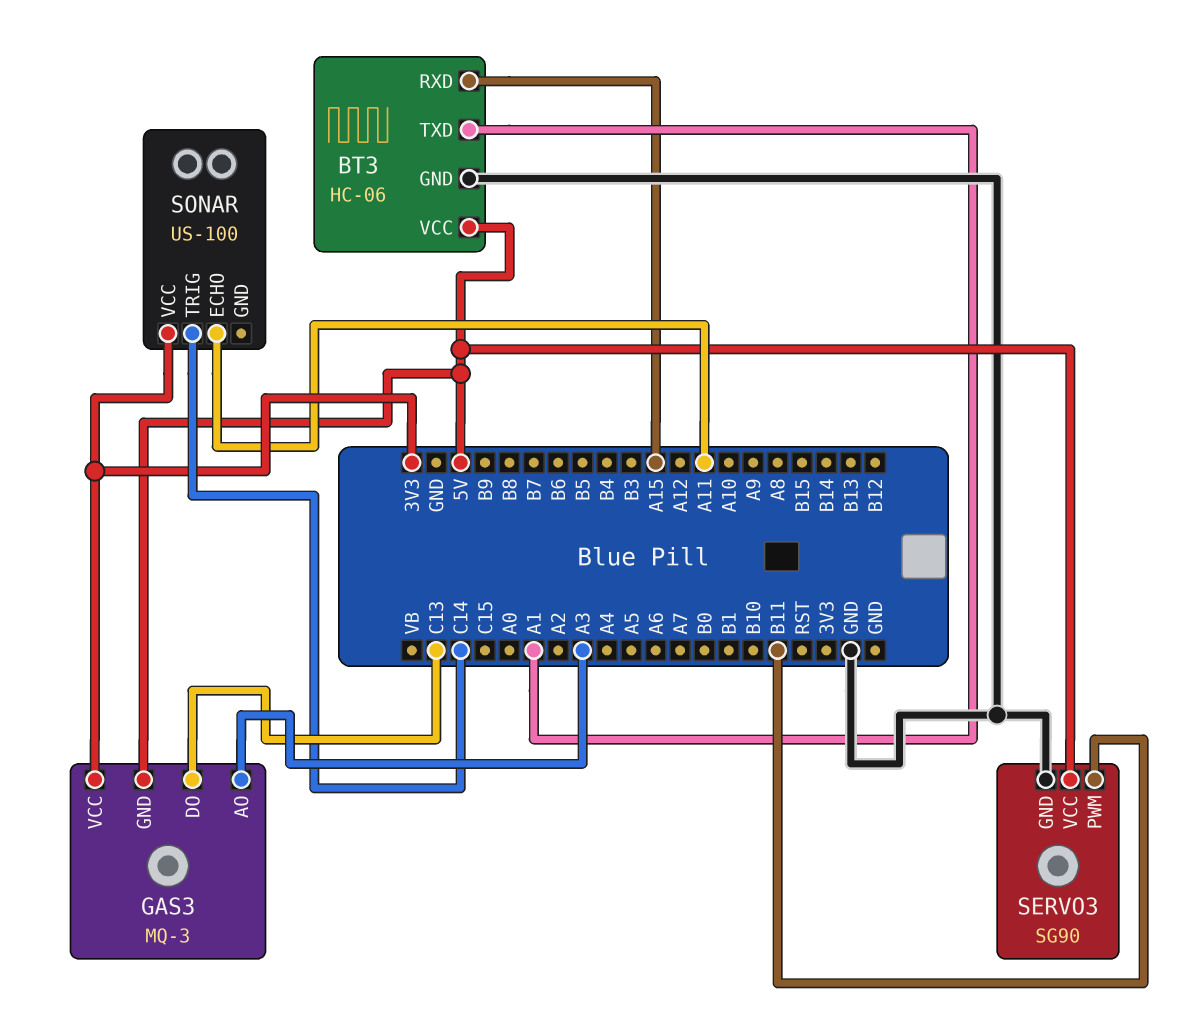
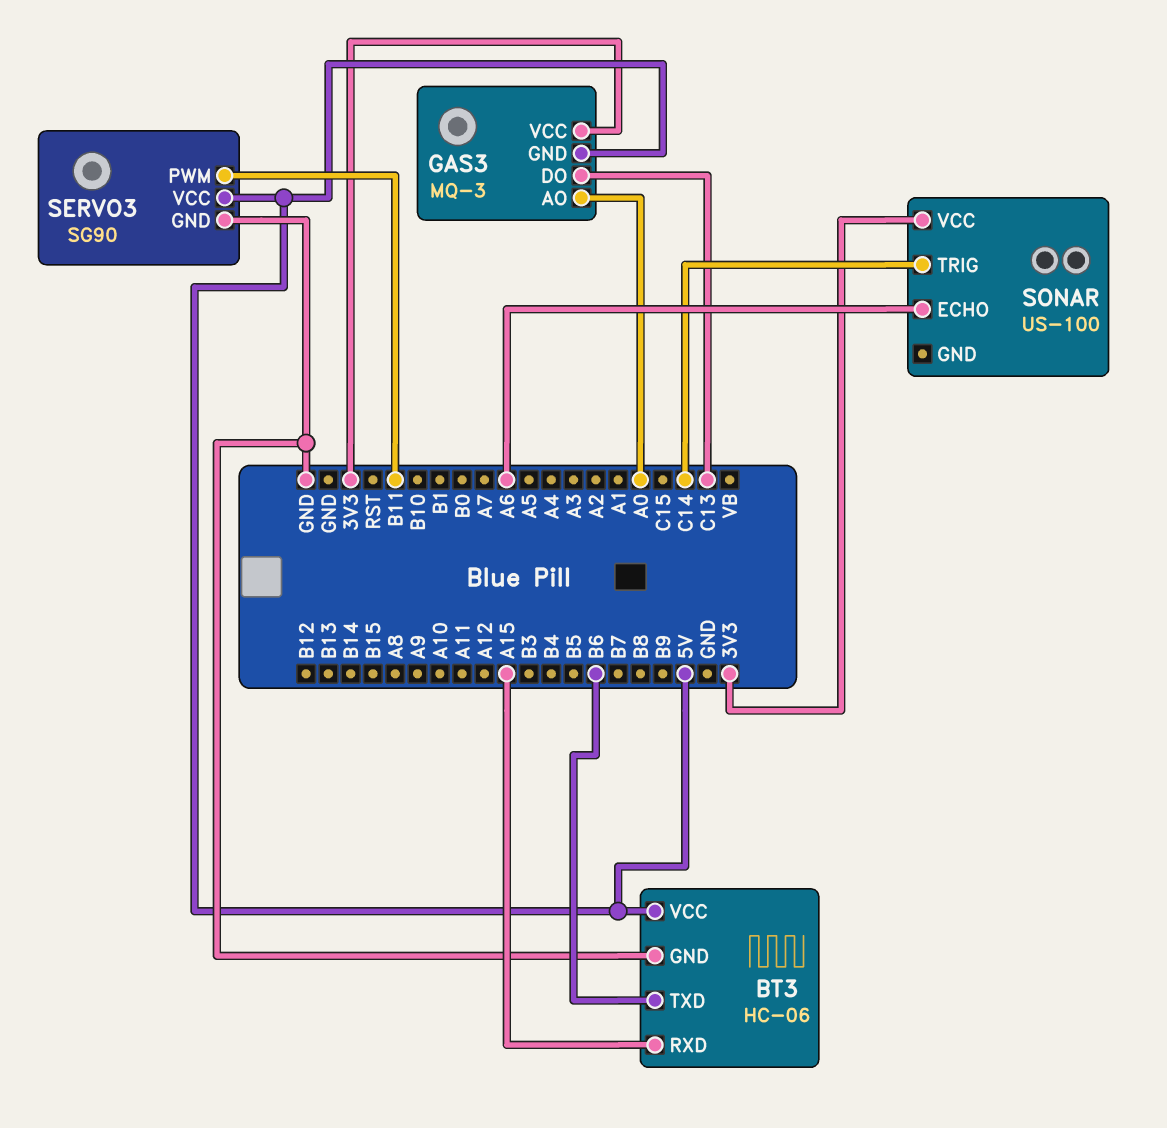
BT3 pin TXD: A1 -> B6
GAS3 pin AO: A3 -> A0
SONAR pin ECHO: A11 -> A6

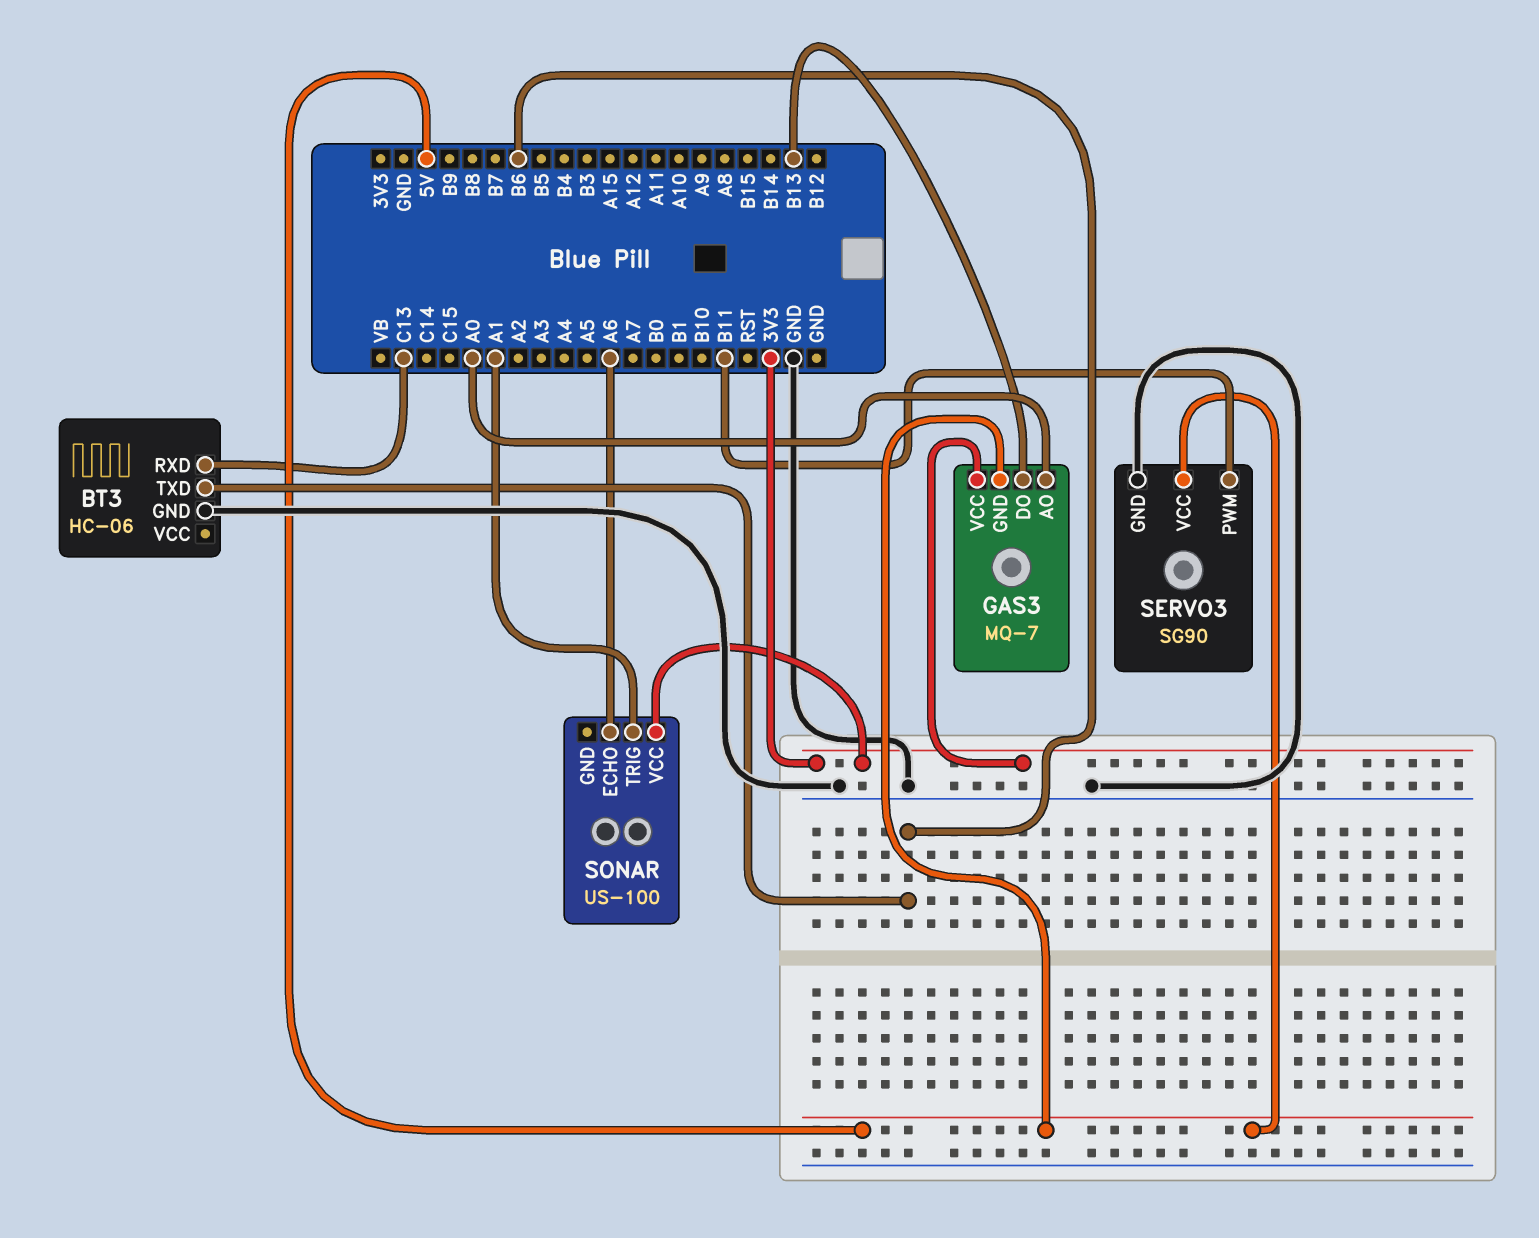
BT3 pin RXD: A15 -> C13
BT3 pin VCC: 5V -> none
GAS3: MQ-3 -> MQ-7
GAS3 pin DO: C13 -> B13
SONAR pin TRIG: C14 -> A1

